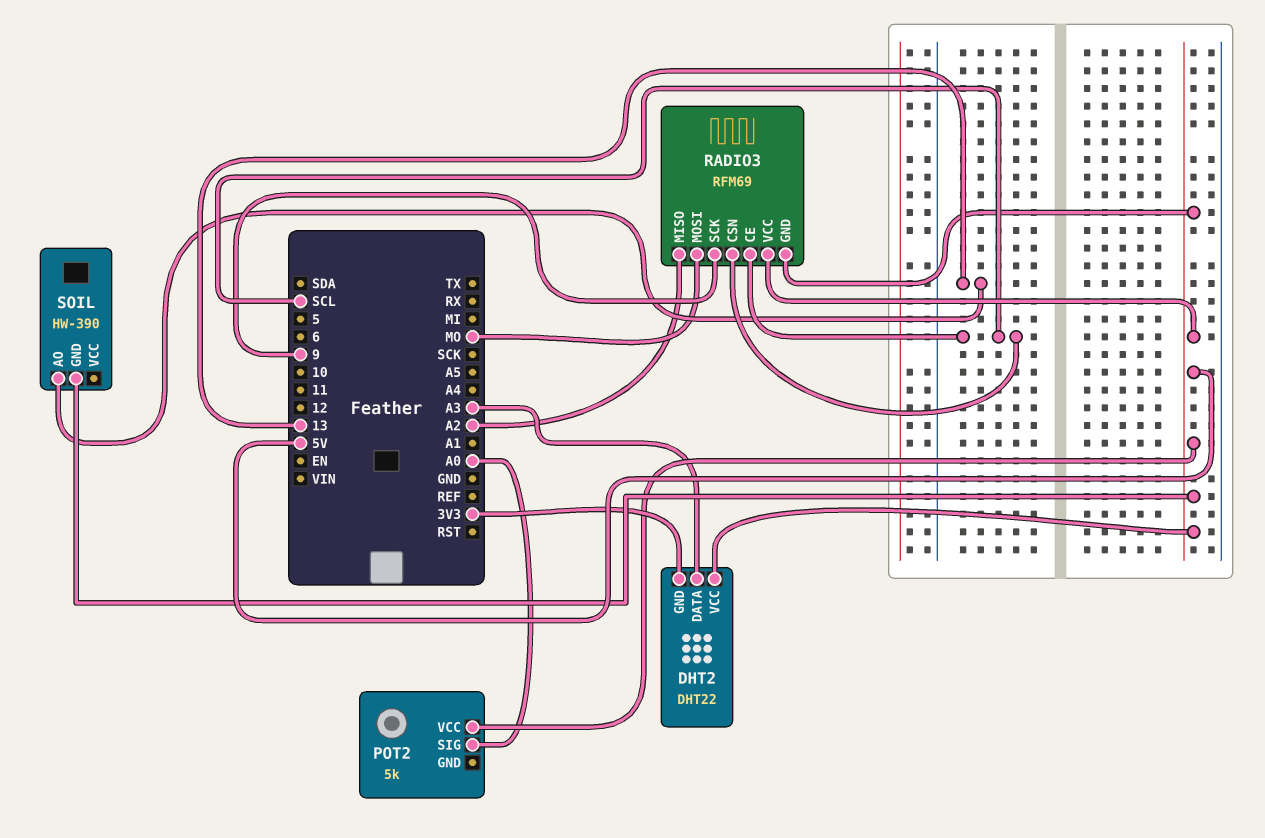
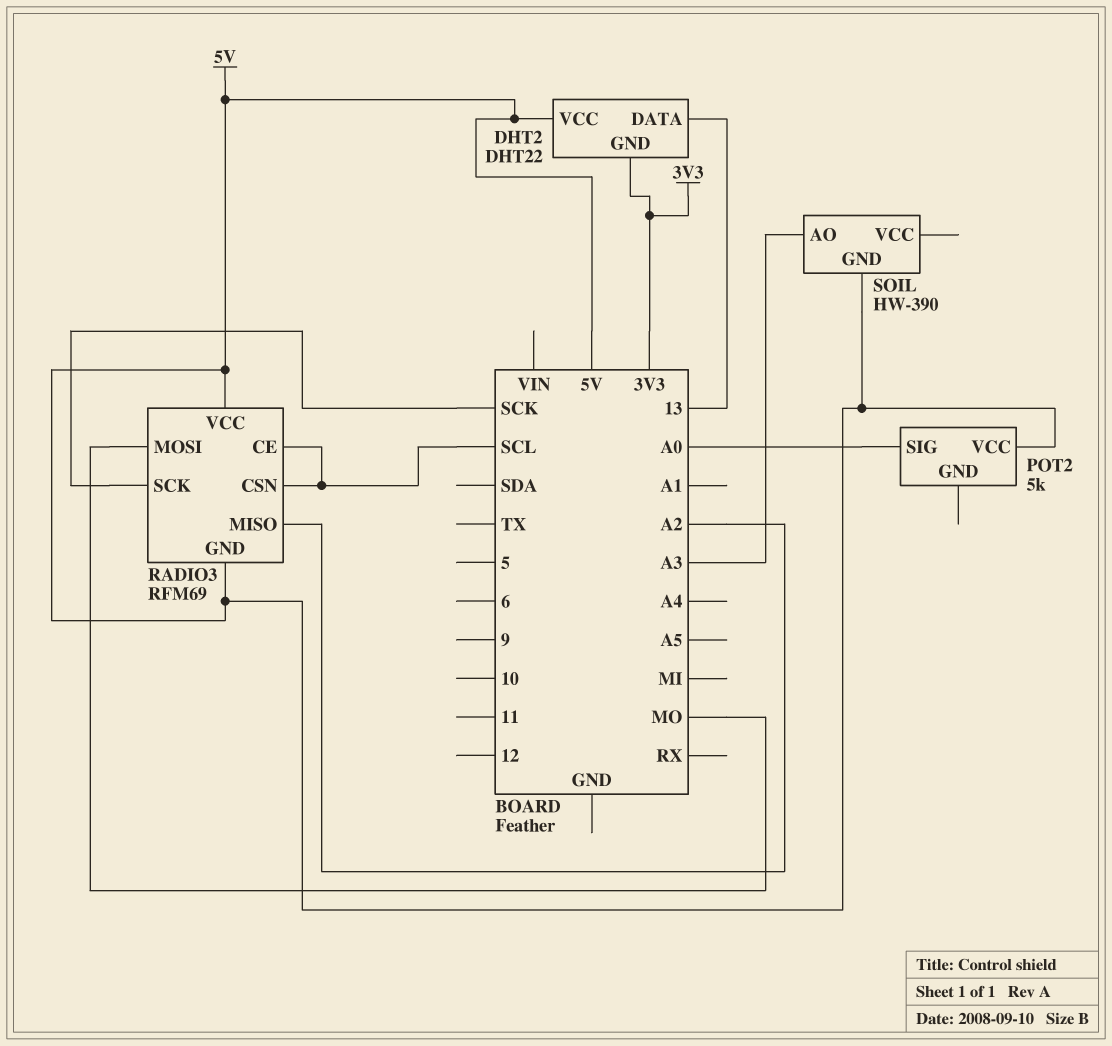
DHT2 pin DATA: A3 -> 13
RADIO3 pin SCK: 9 -> SCK
SOIL pin AO: 13 -> A3

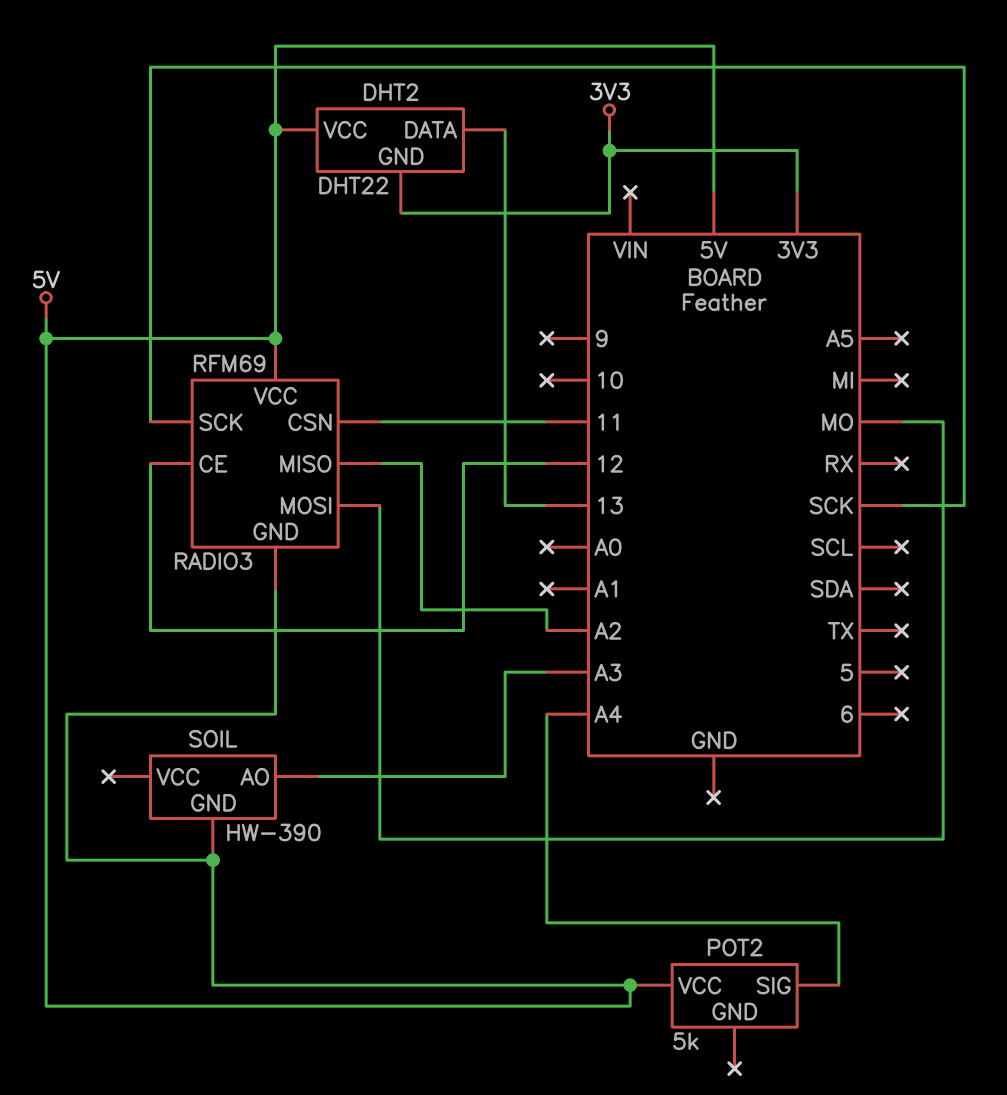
POT2 pin SIG: A0 -> A4
RADIO3 pin CE: SCL -> 12
RADIO3 pin CSN: SCL -> 11

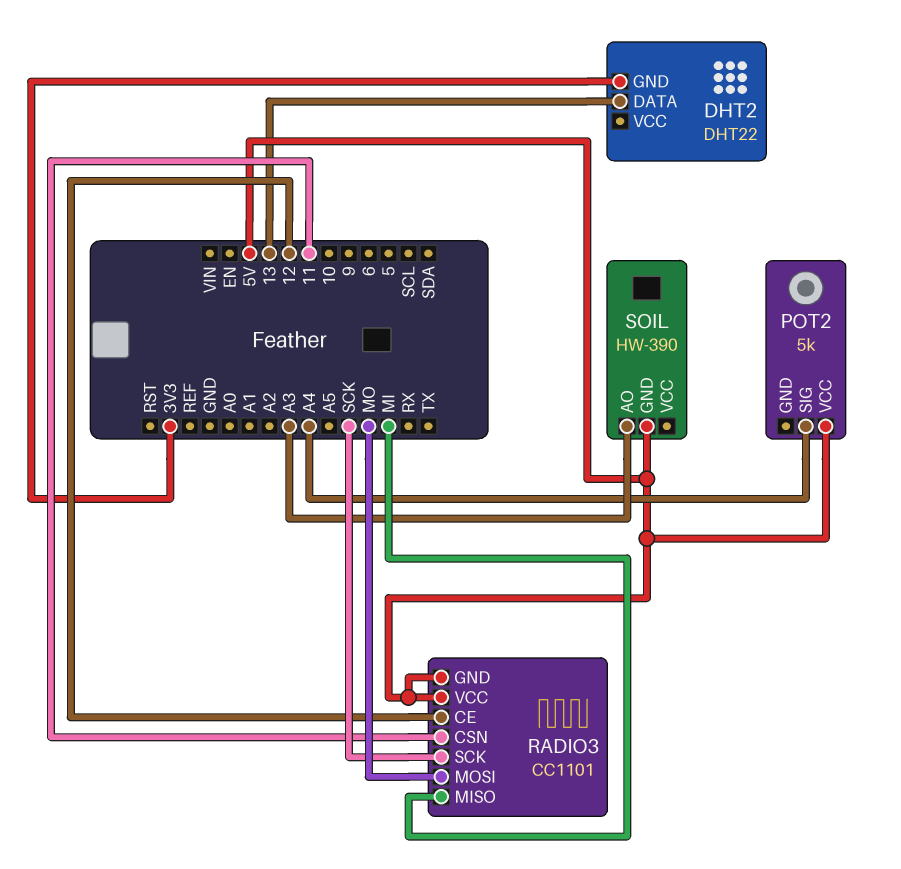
DHT2 pin VCC: 5V -> none
RADIO3: RFM69 -> CC1101
RADIO3 pin MISO: A2 -> MI

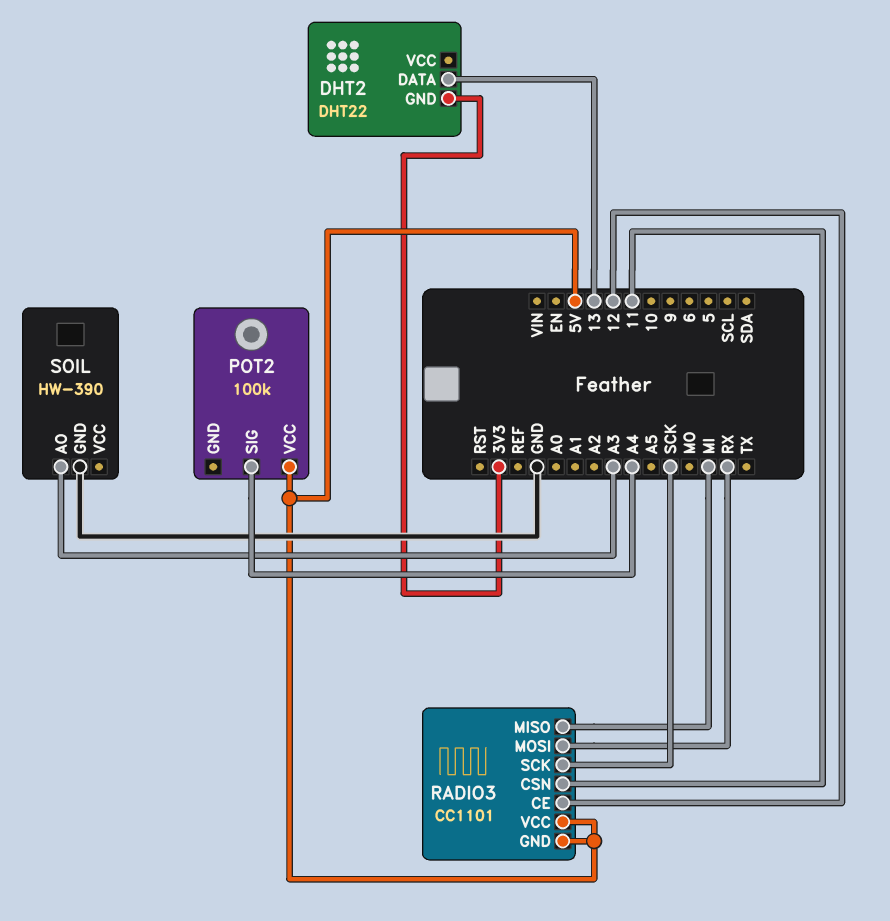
POT2: 5k -> 100k
RADIO3 pin MOSI: MO -> RX
SOIL pin GND: 5V -> GND

